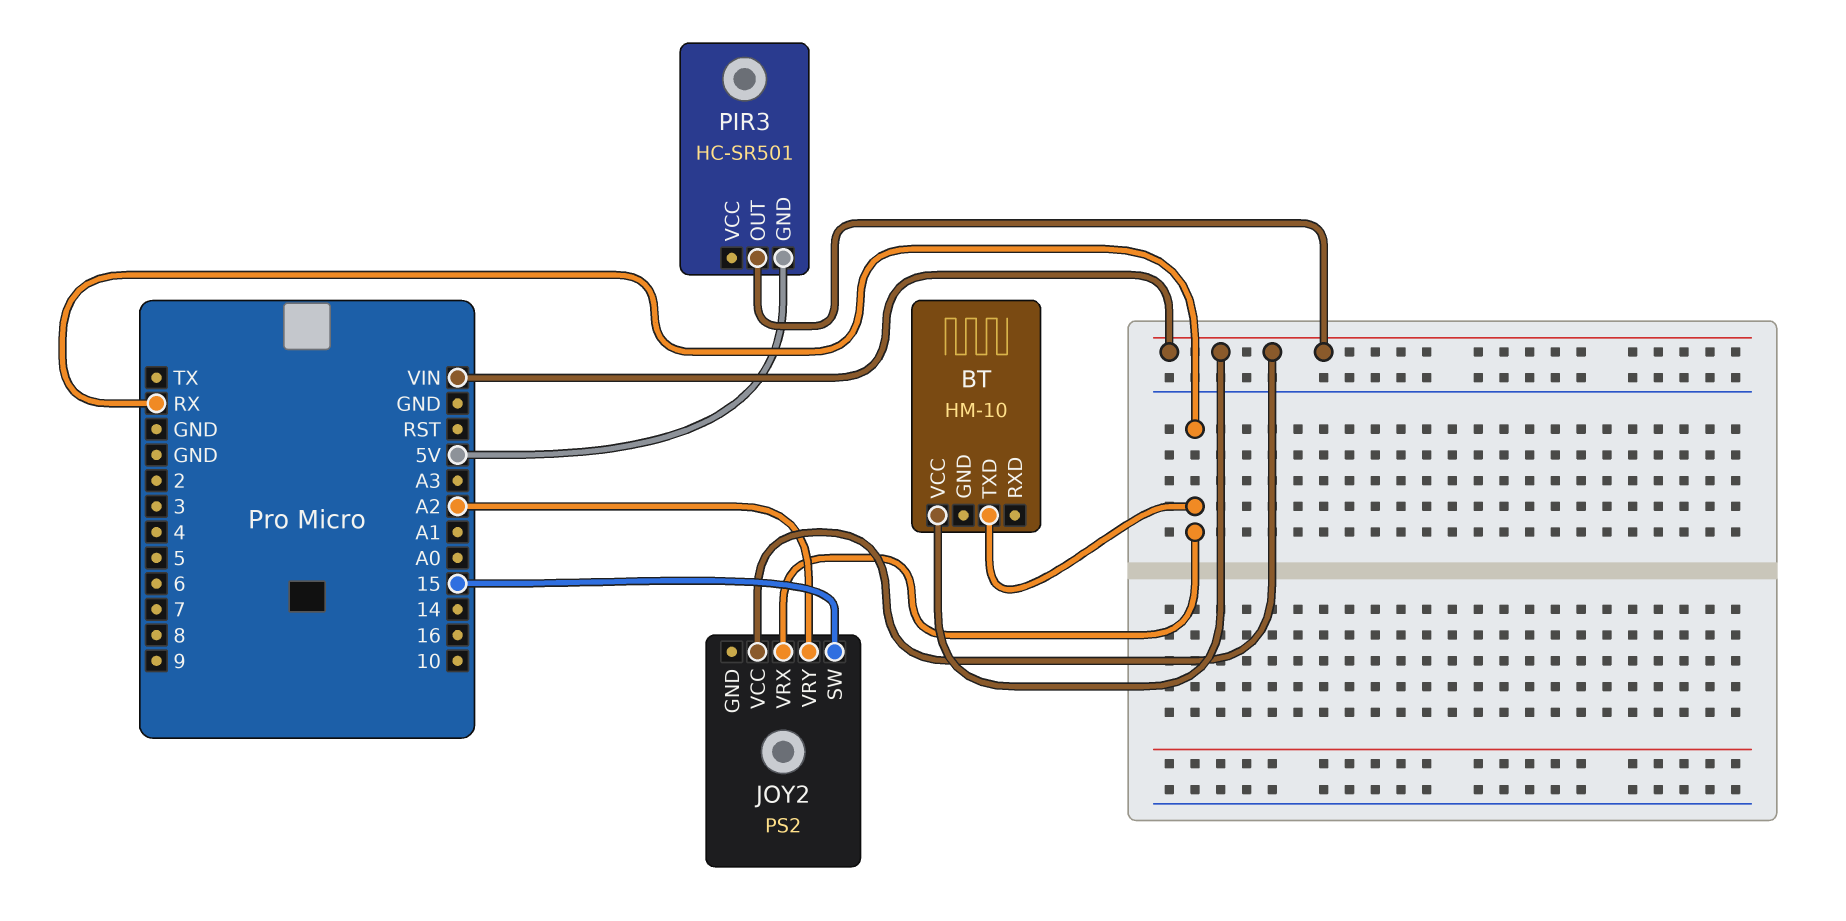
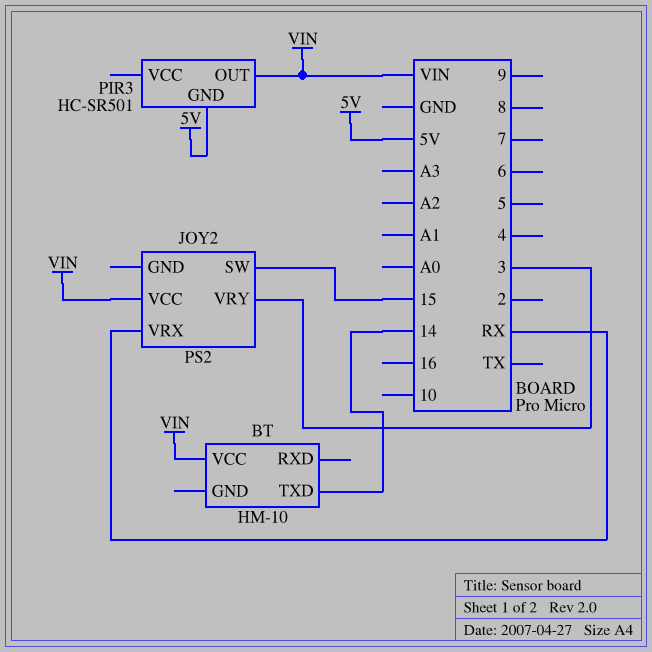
BT pin TXD: RX -> 14
JOY2 pin VRY: A2 -> 3

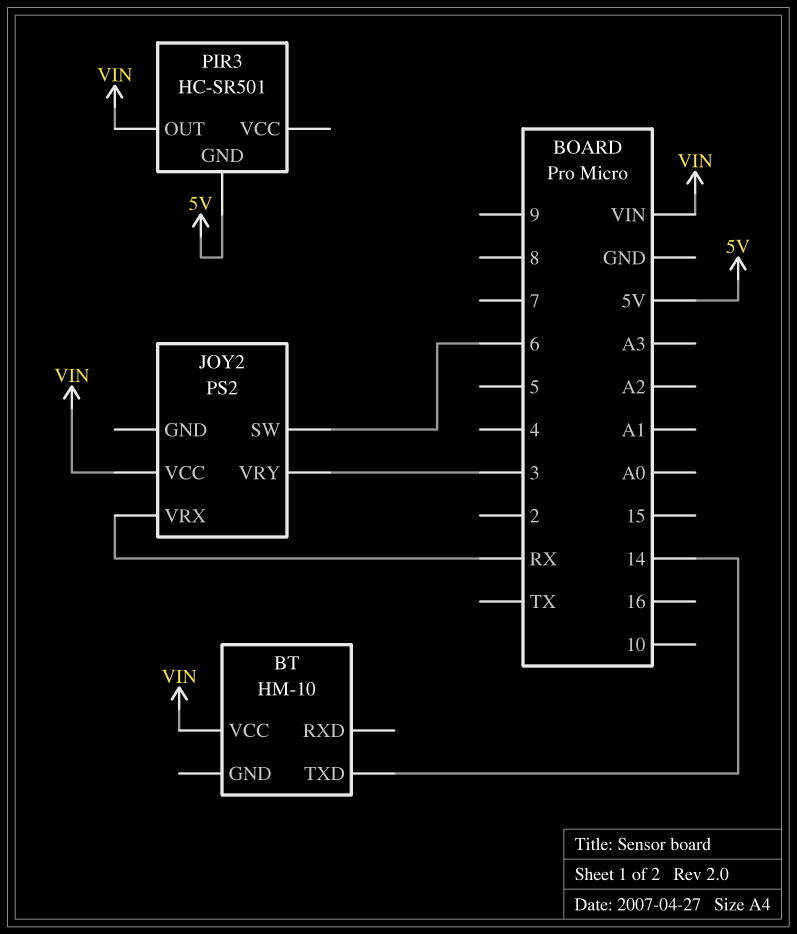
JOY2 pin SW: 15 -> 6

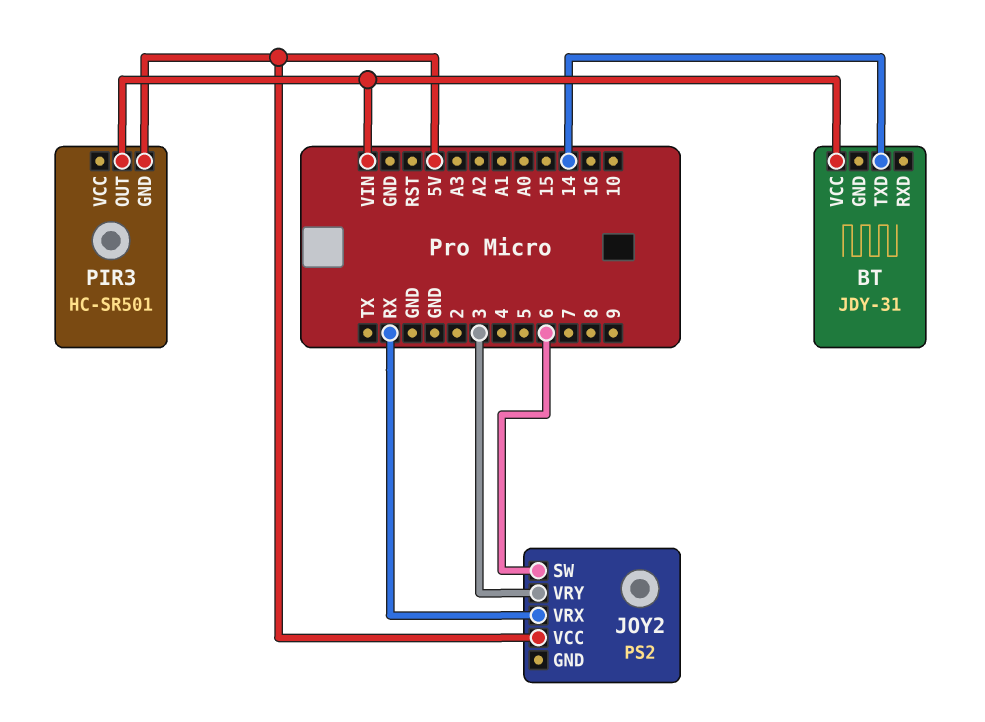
BT: HM-10 -> JDY-31
JOY2 pin VCC: VIN -> 5V

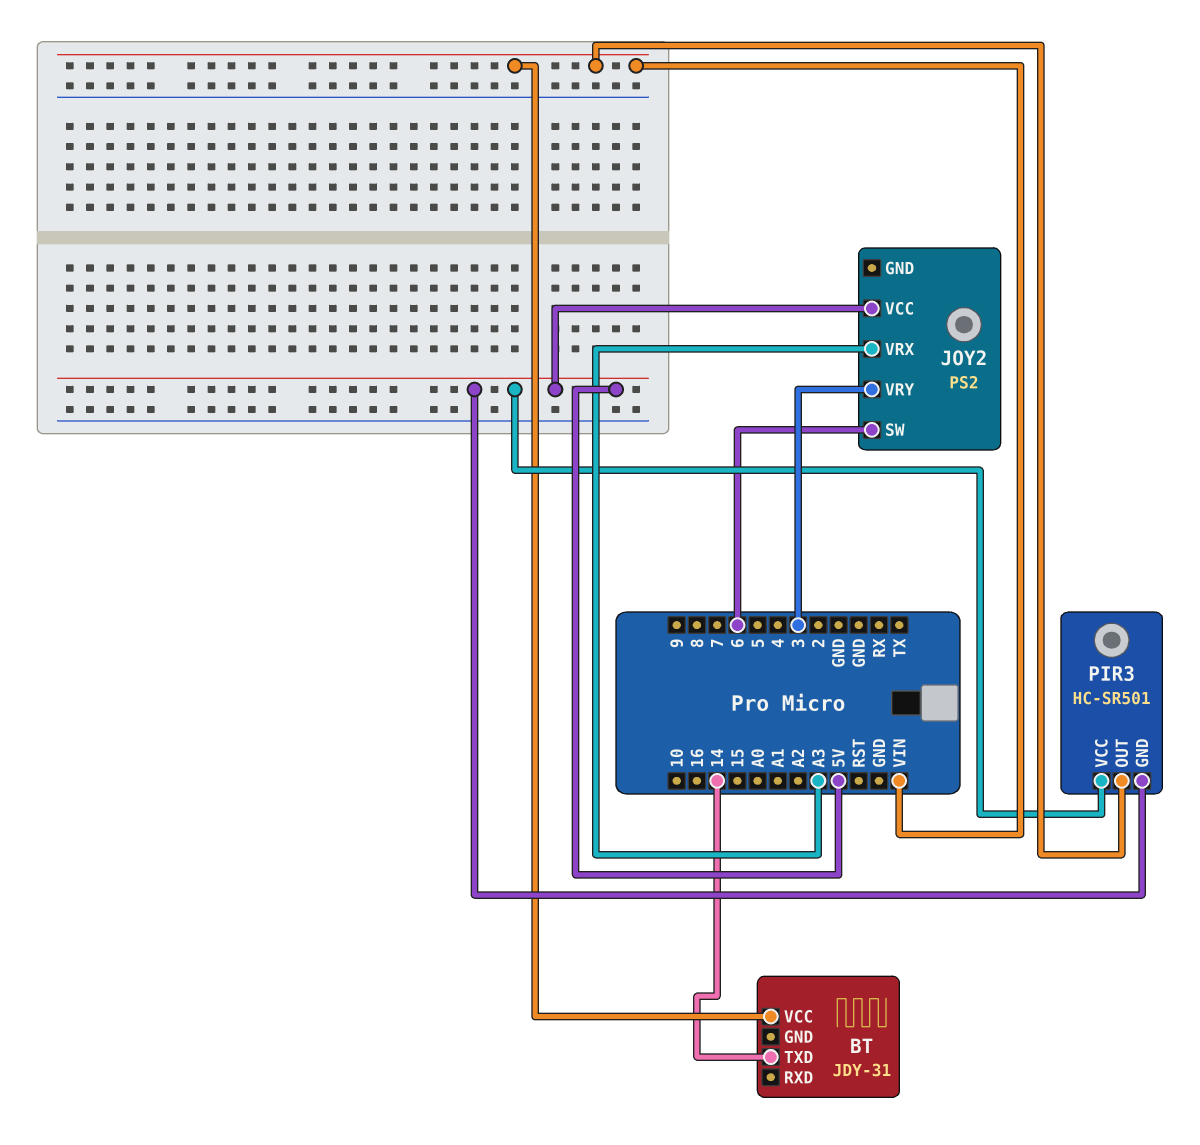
JOY2 pin VRX: RX -> A3
PIR3 pin VCC: none -> 5V

